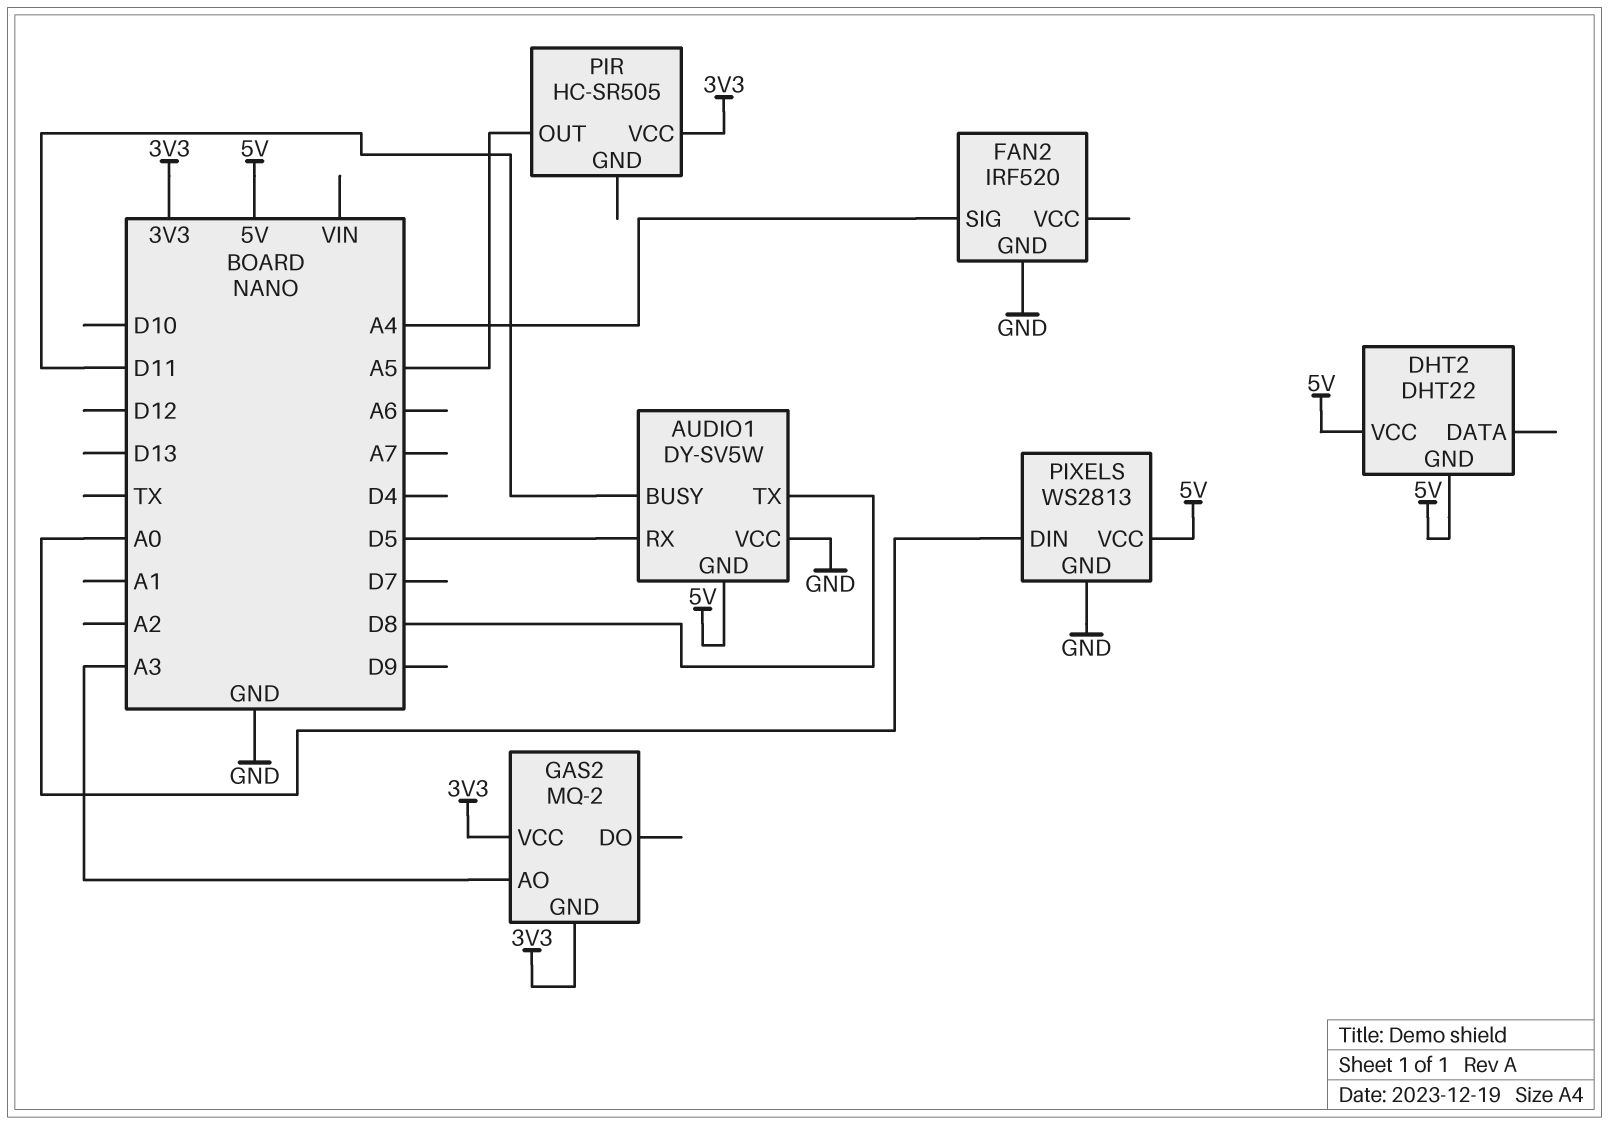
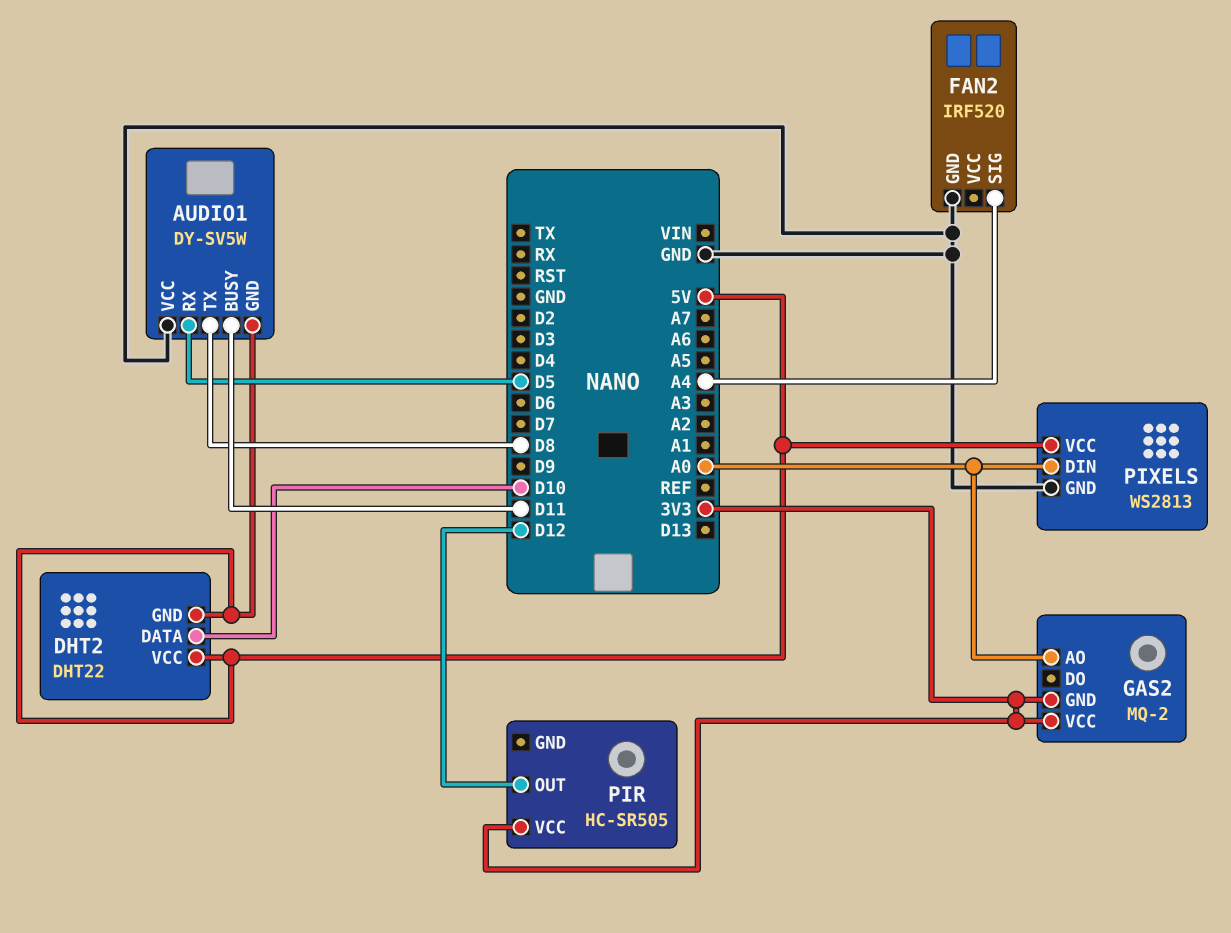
DHT2 pin DATA: none -> D10
GAS2 pin AO: A3 -> A0
PIR pin OUT: A5 -> D12

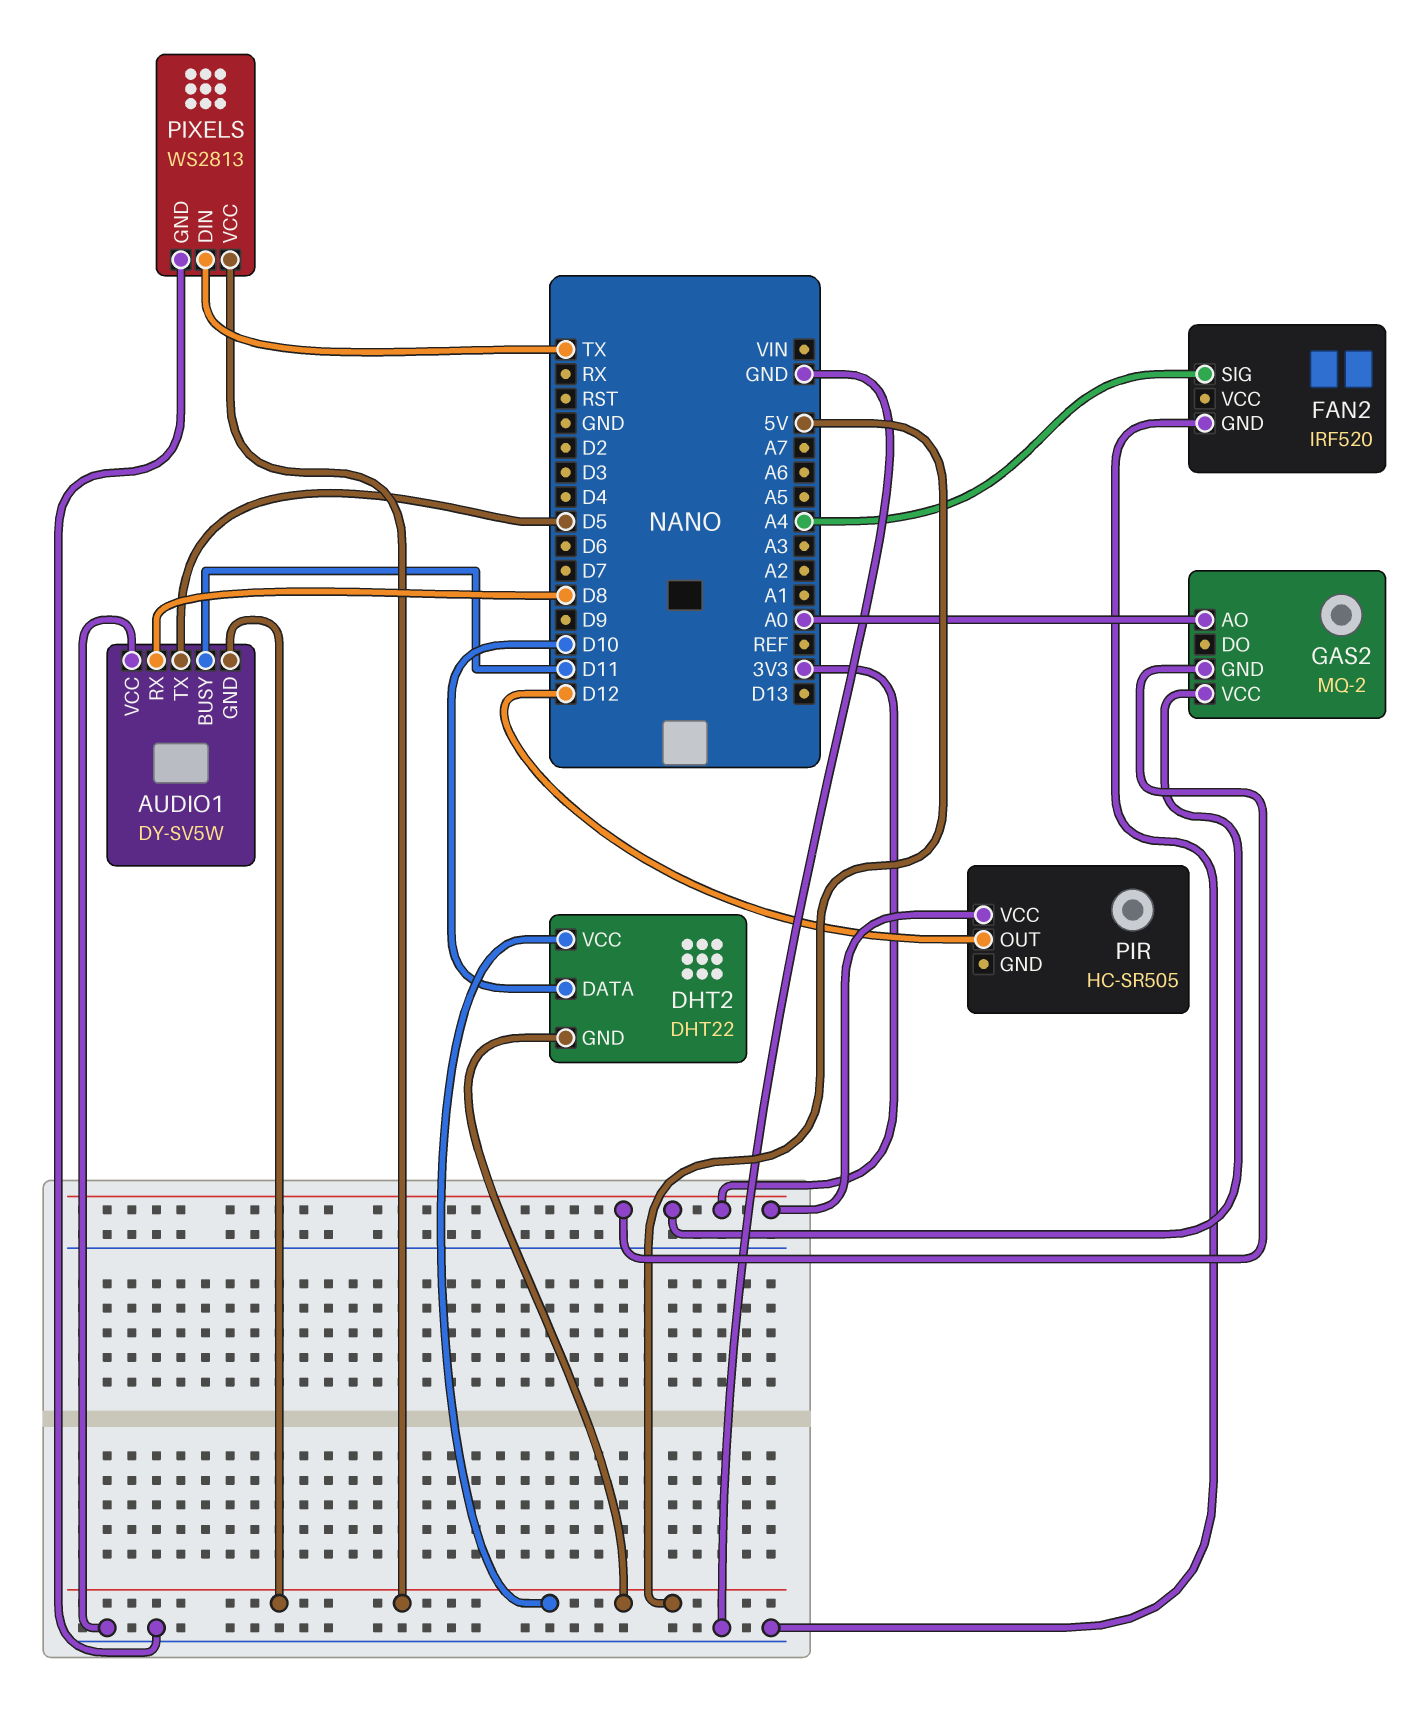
AUDIO1 pin RX: D5 -> D8
AUDIO1 pin TX: D8 -> D5
PIXELS pin DIN: A0 -> TX

